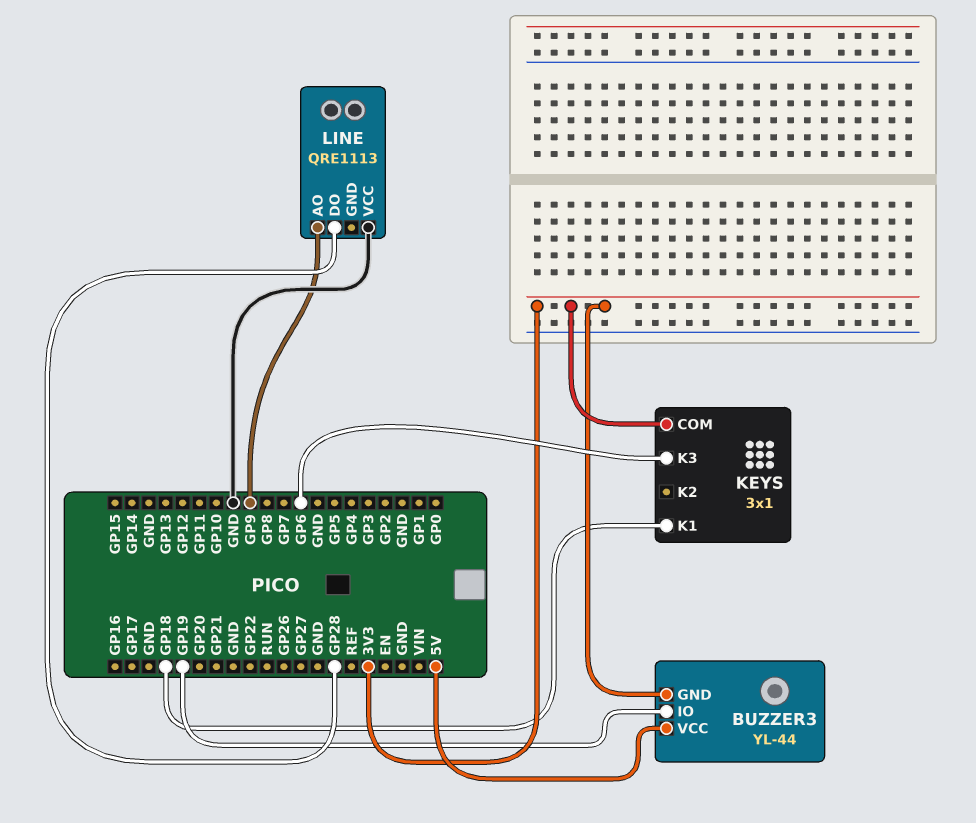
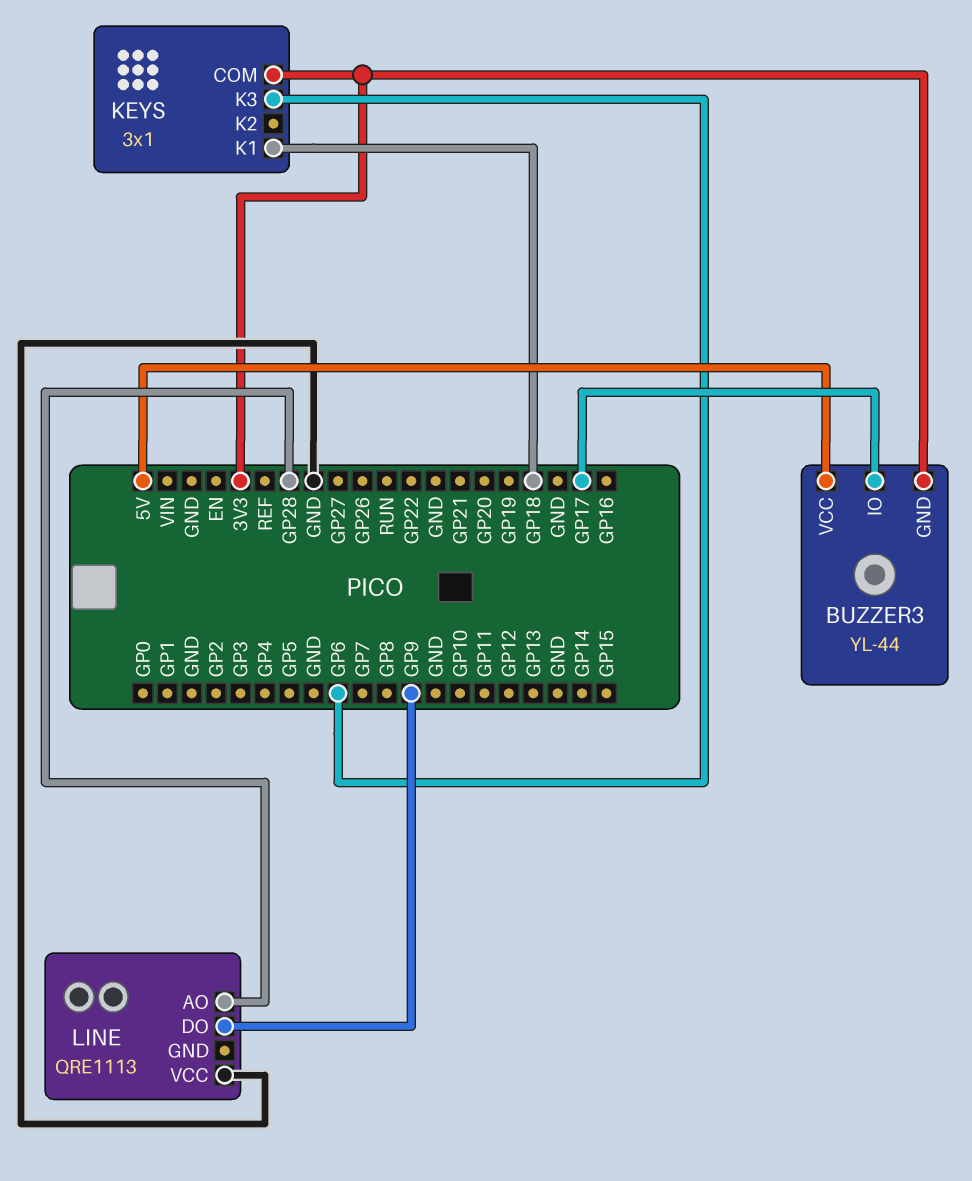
BUZZER3 pin IO: GP19 -> GP17
LINE pin AO: GP9 -> GP28
LINE pin DO: GP28 -> GP9

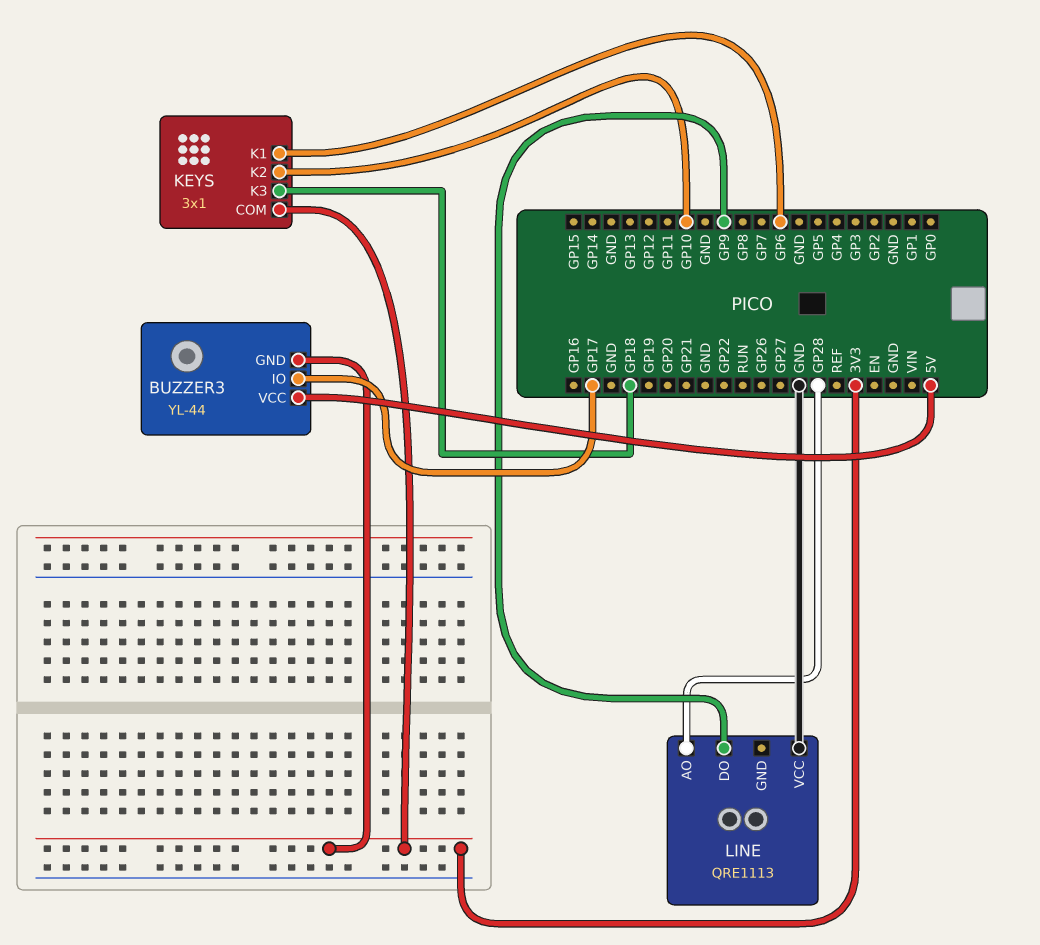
KEYS pin K1: GP18 -> GP6
KEYS pin K2: none -> GP10
KEYS pin K3: GP6 -> GP18

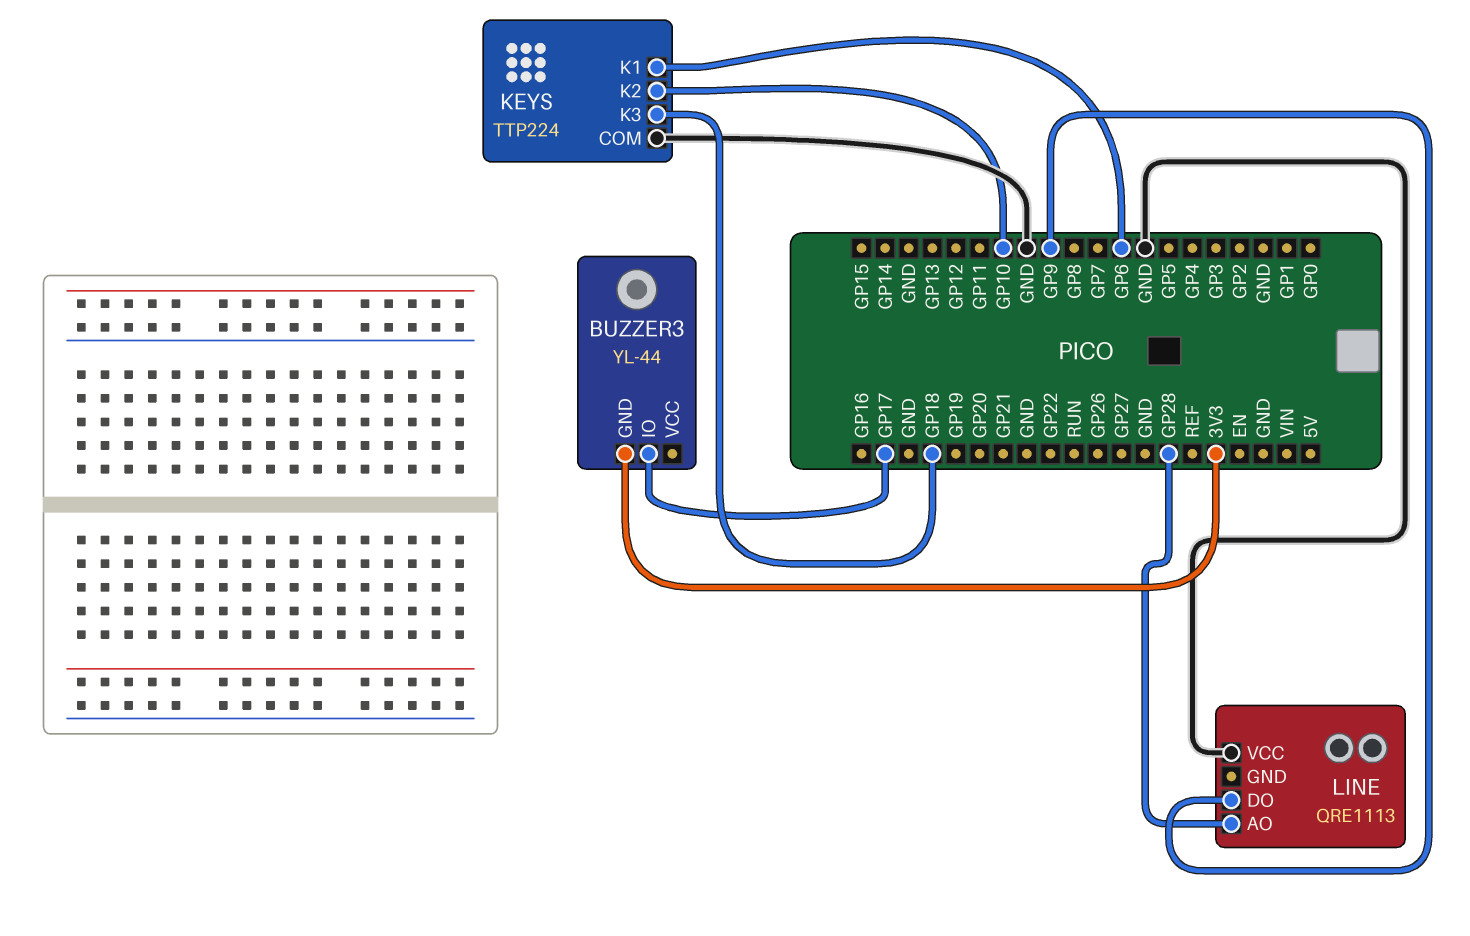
BUZZER3 pin VCC: 5V -> none
KEYS: 3x1 -> TTP224
KEYS pin COM: 3V3 -> GND

